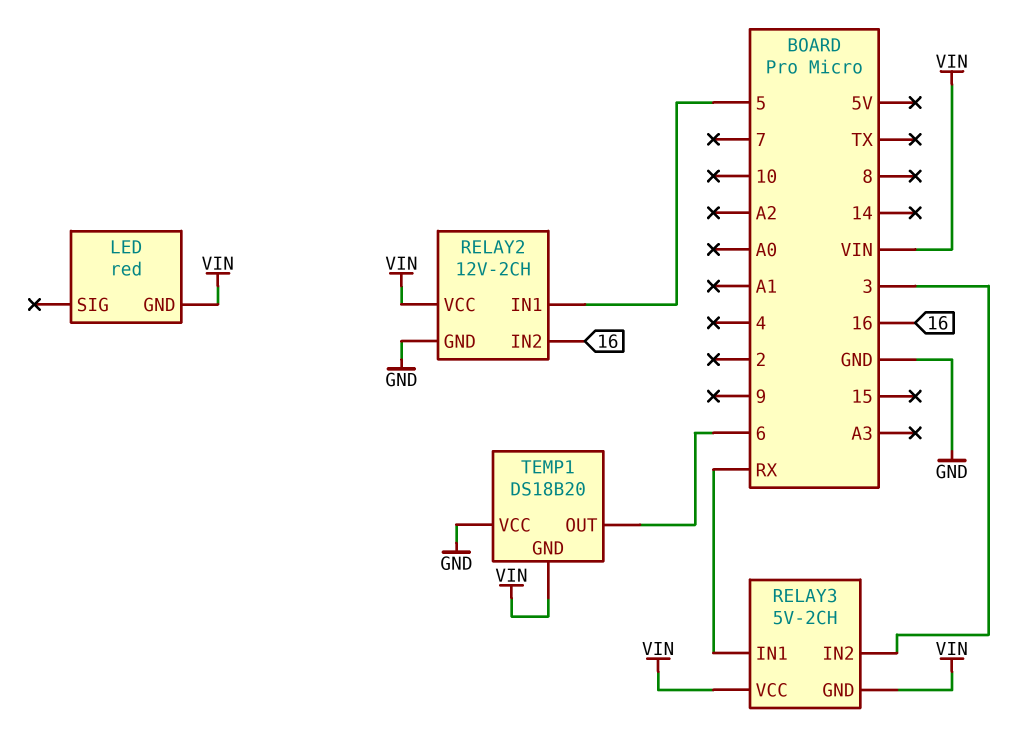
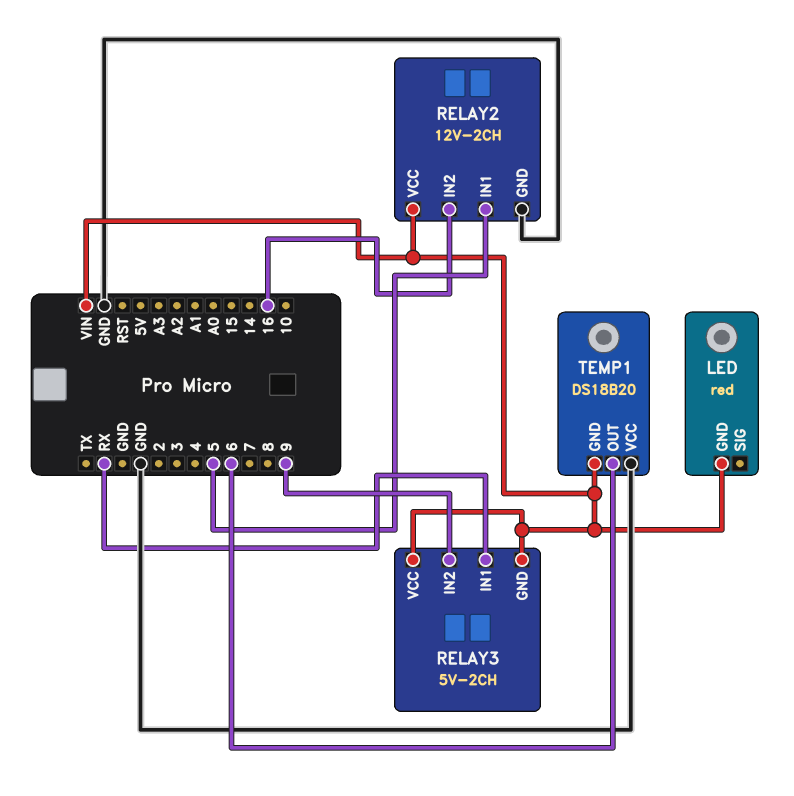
RELAY3 pin IN2: 3 -> 9

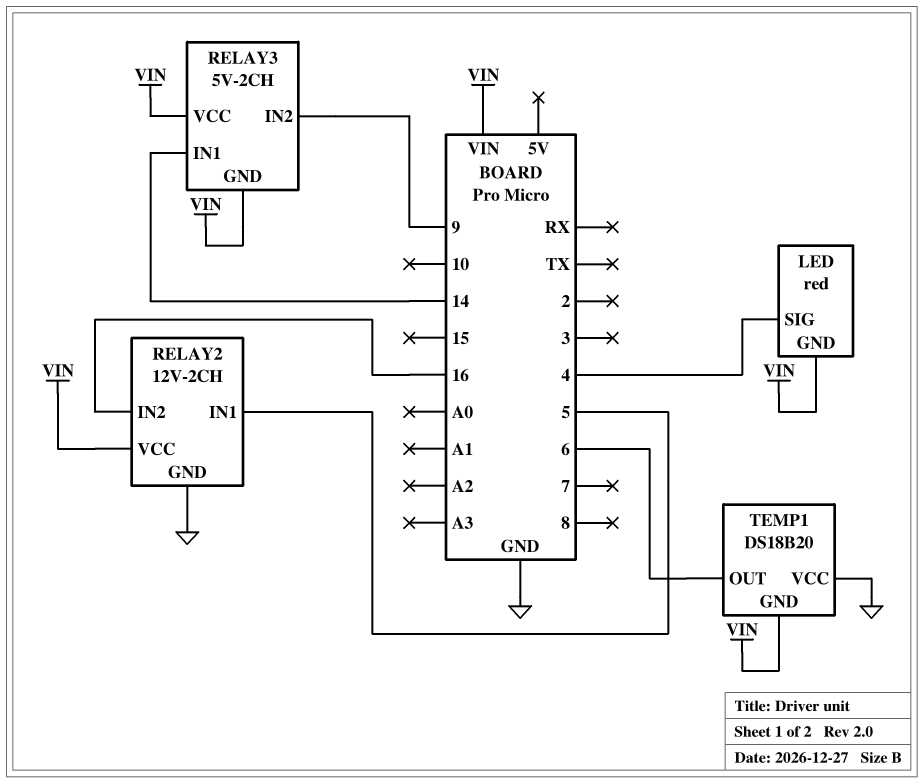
LED pin SIG: none -> 4
RELAY3 pin IN1: RX -> 14

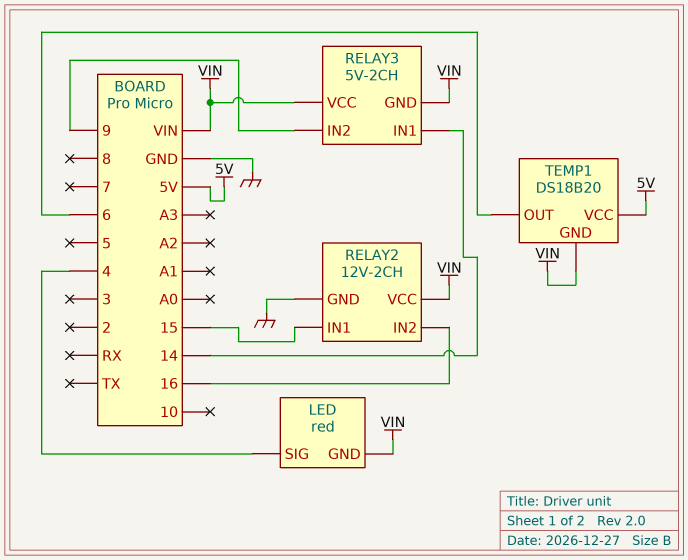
RELAY2 pin IN1: 5 -> 15
TEMP1 pin VCC: GND -> 5V

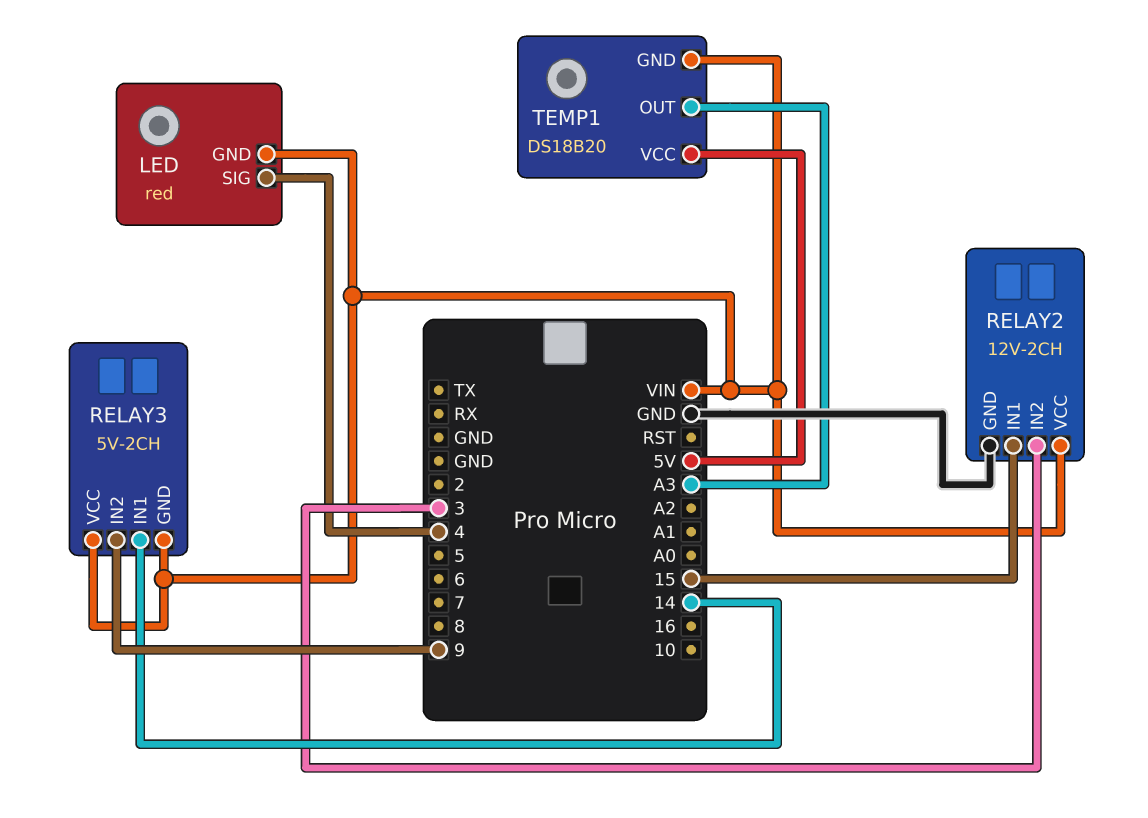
RELAY2 pin IN2: 16 -> 3
TEMP1 pin OUT: 6 -> A3

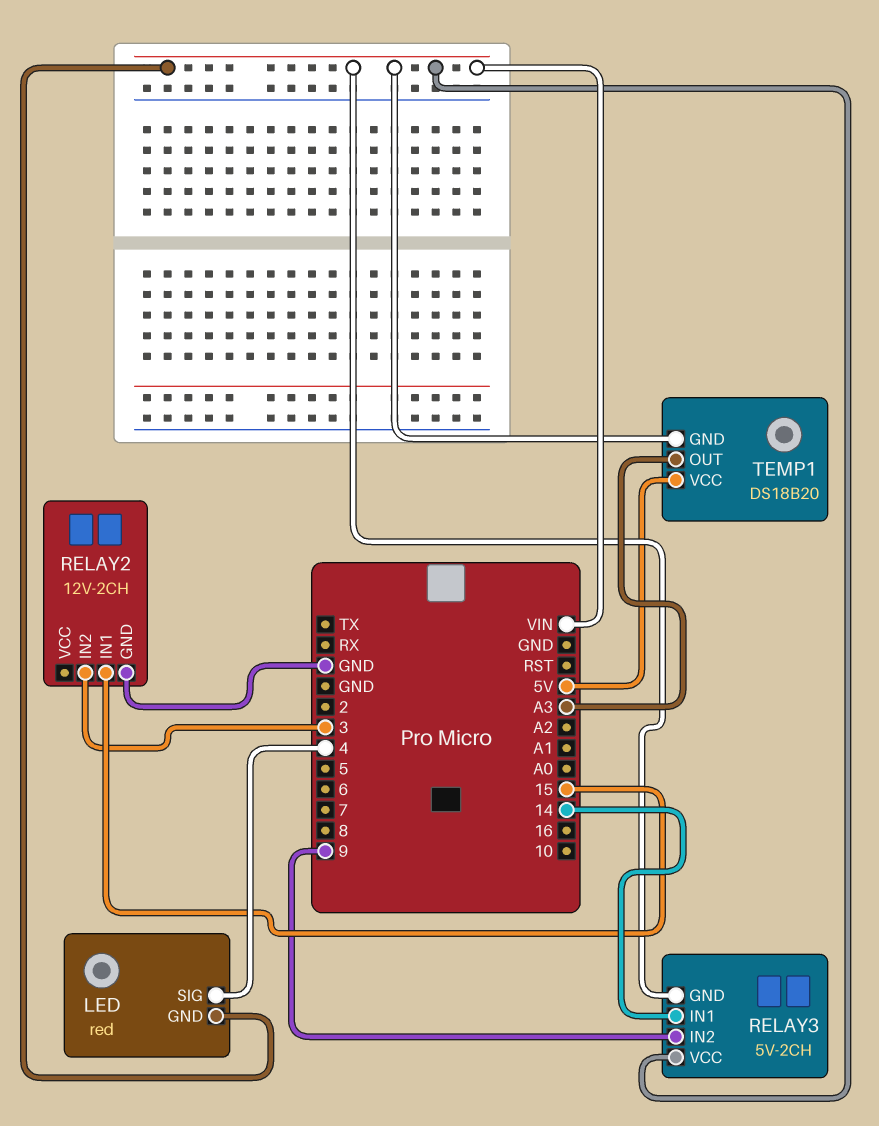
RELAY2 pin VCC: VIN -> none

